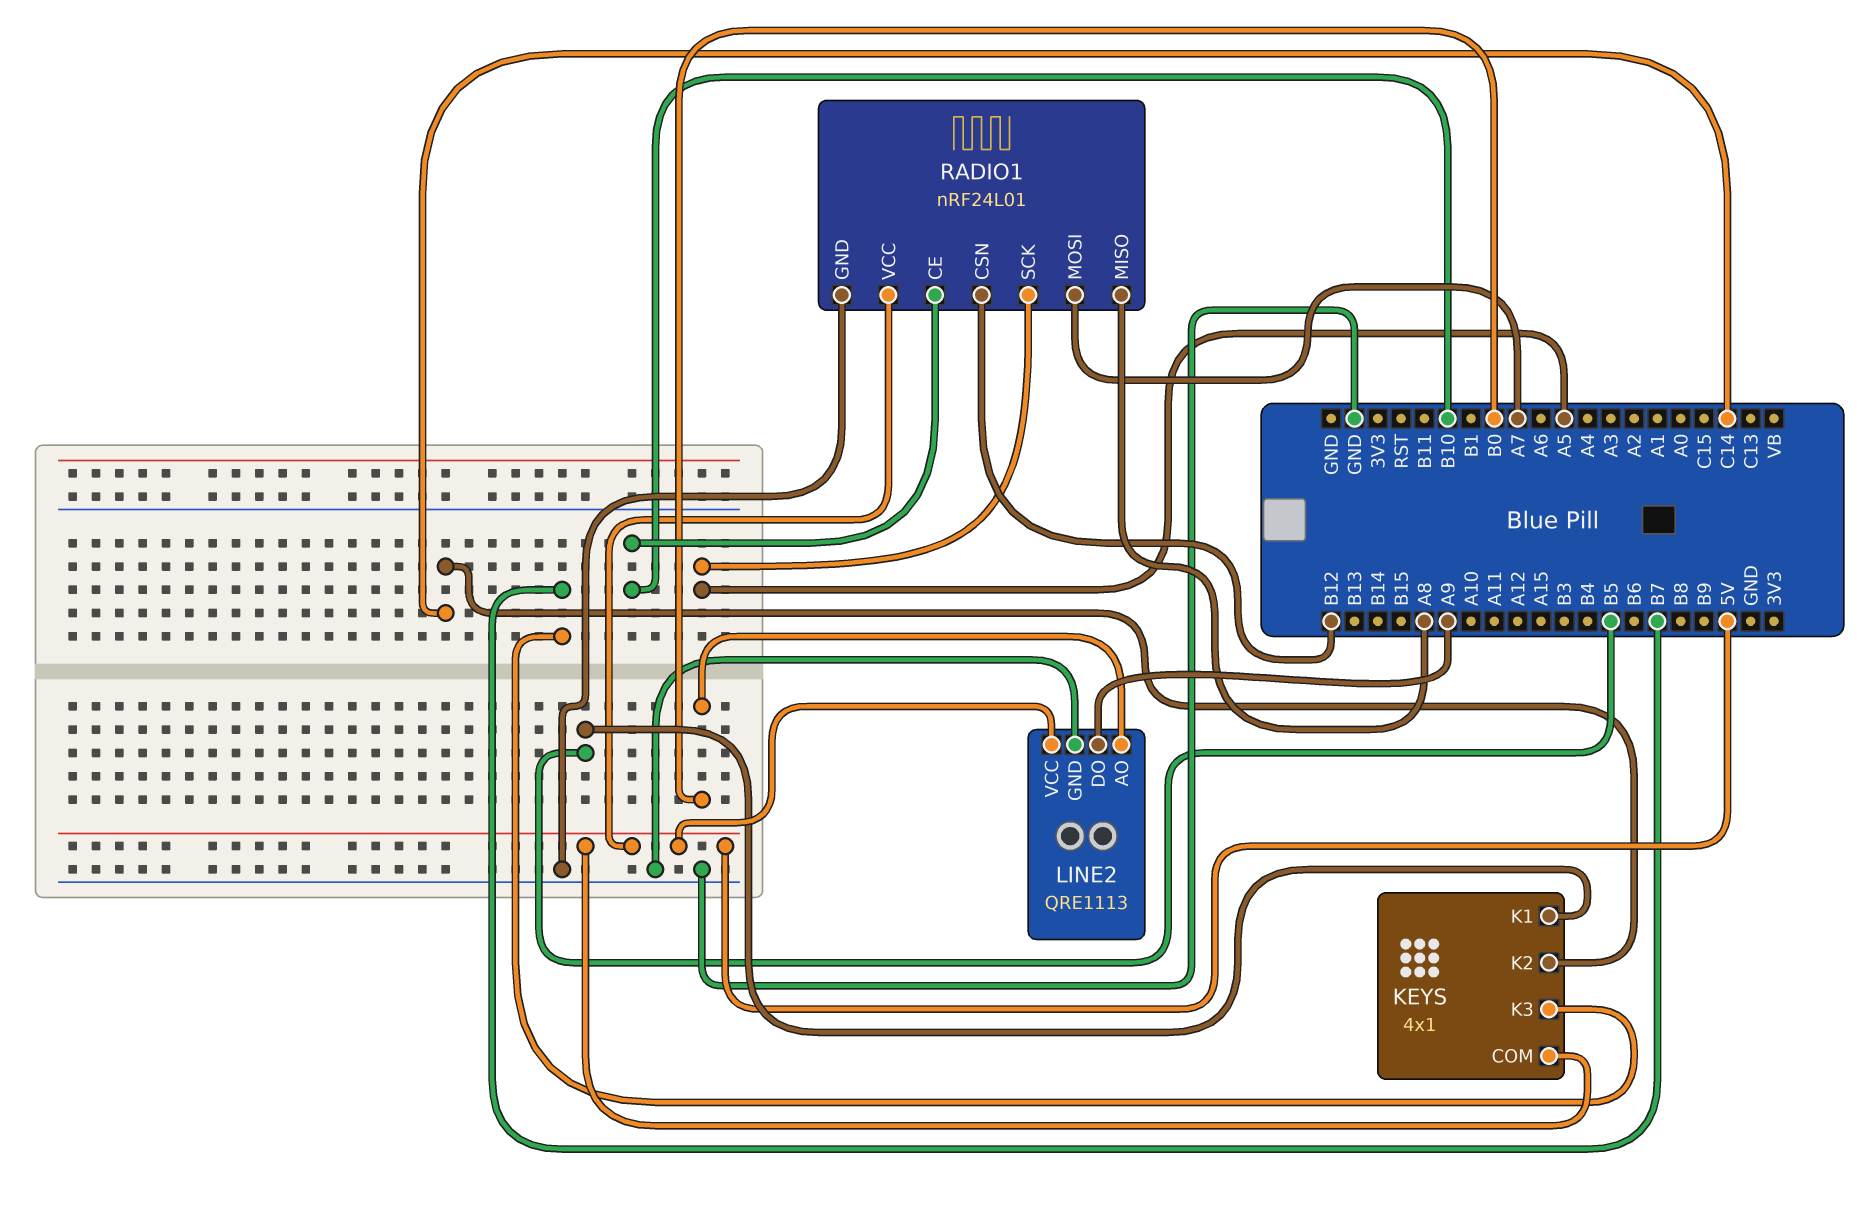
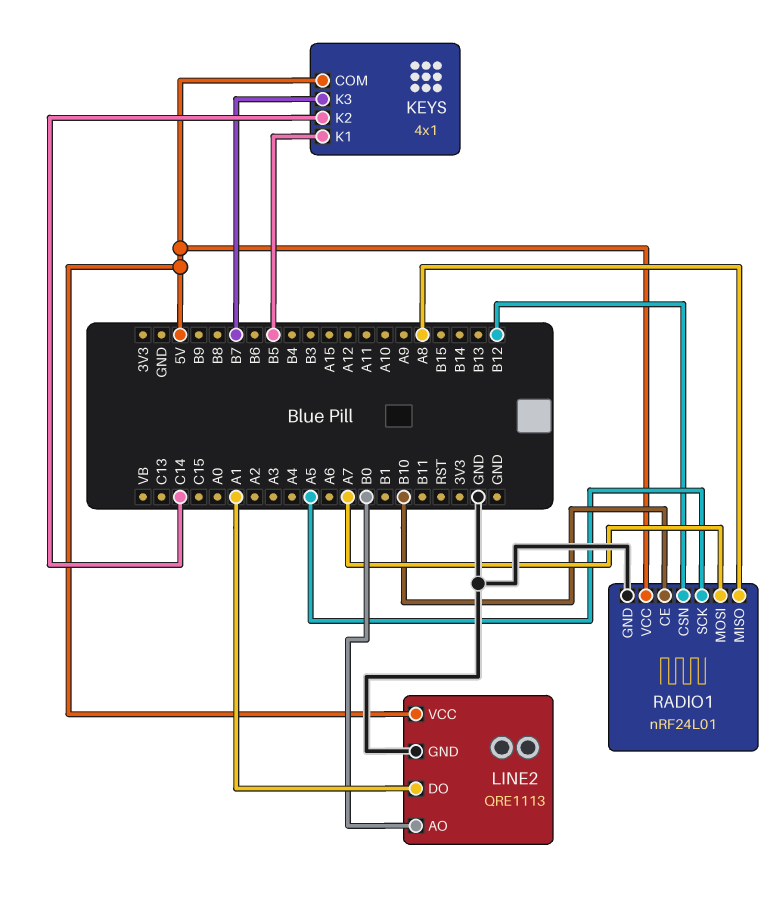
LINE2 pin DO: A9 -> A1

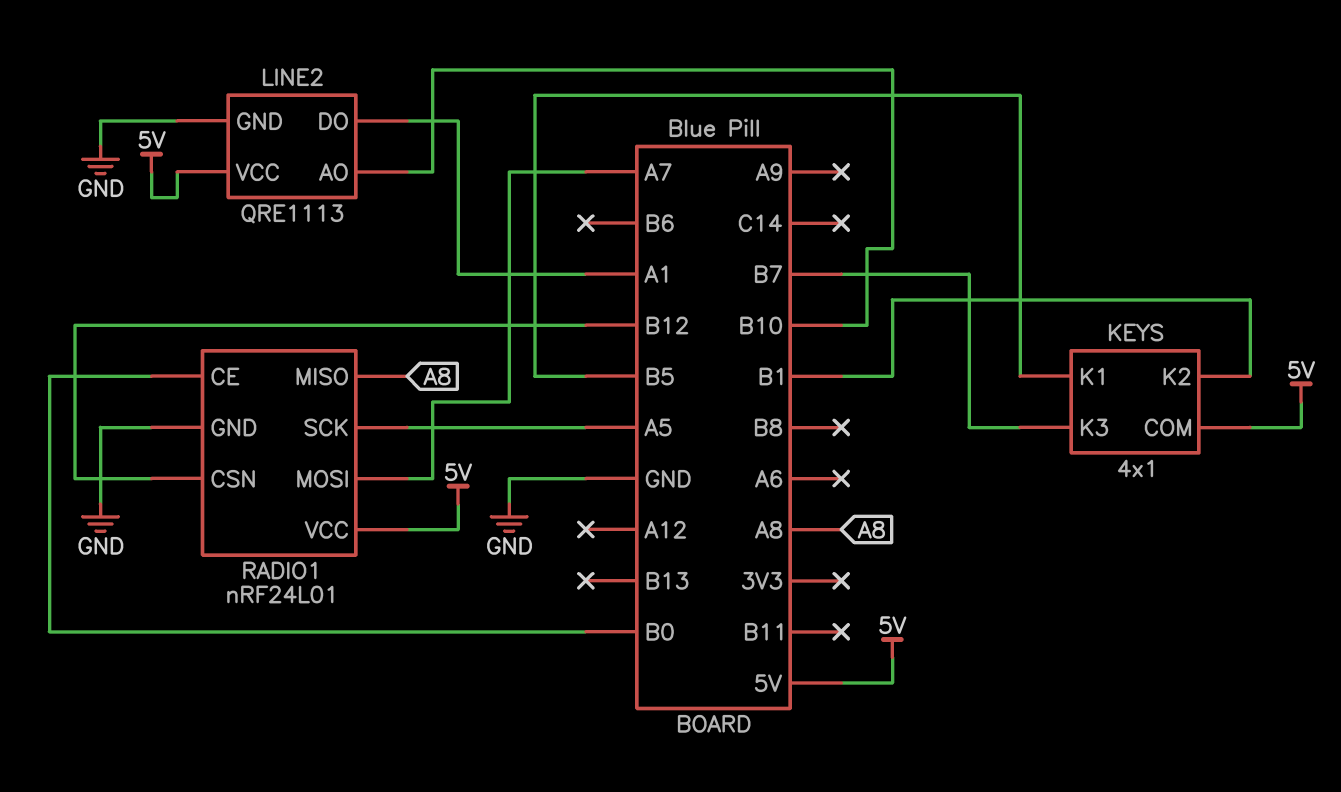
KEYS pin K2: C14 -> B1
LINE2 pin AO: B0 -> B10
RADIO1 pin CE: B10 -> B0

